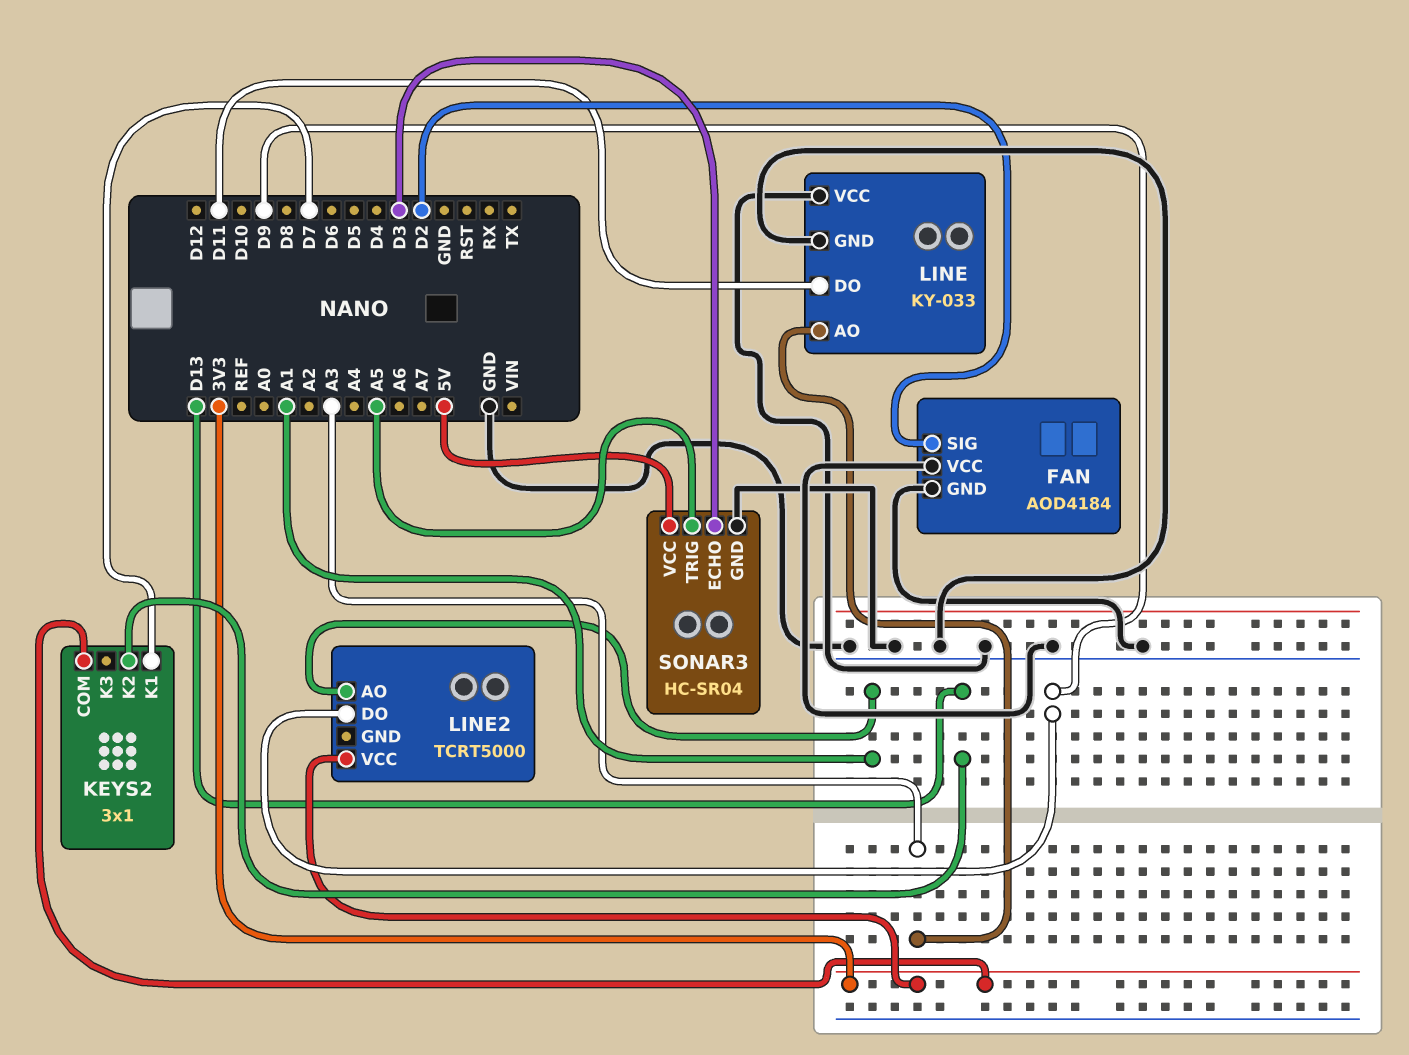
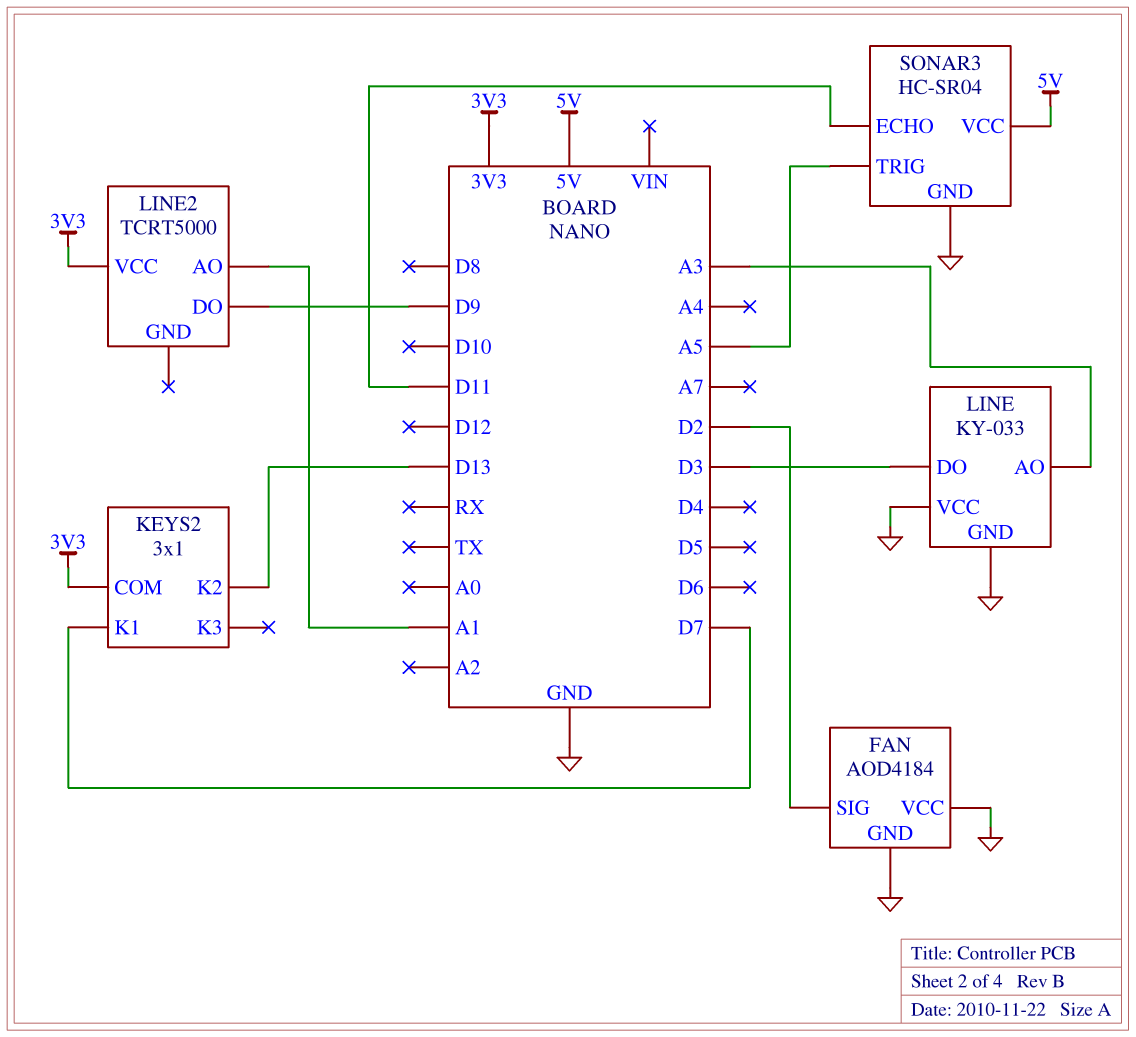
LINE pin DO: D11 -> D3
SONAR3 pin ECHO: D3 -> D11

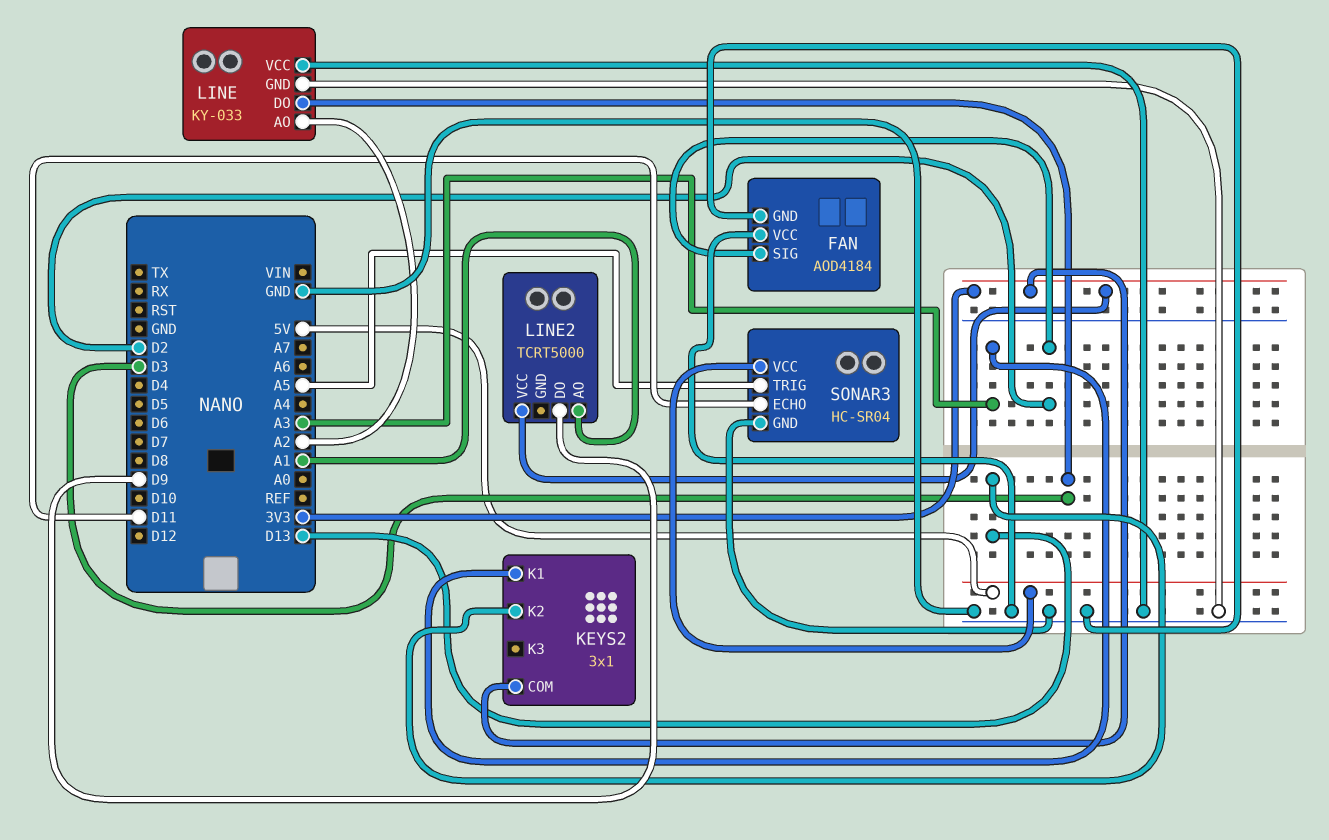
KEYS2 pin K1: D7 -> A3
LINE pin AO: A3 -> A2

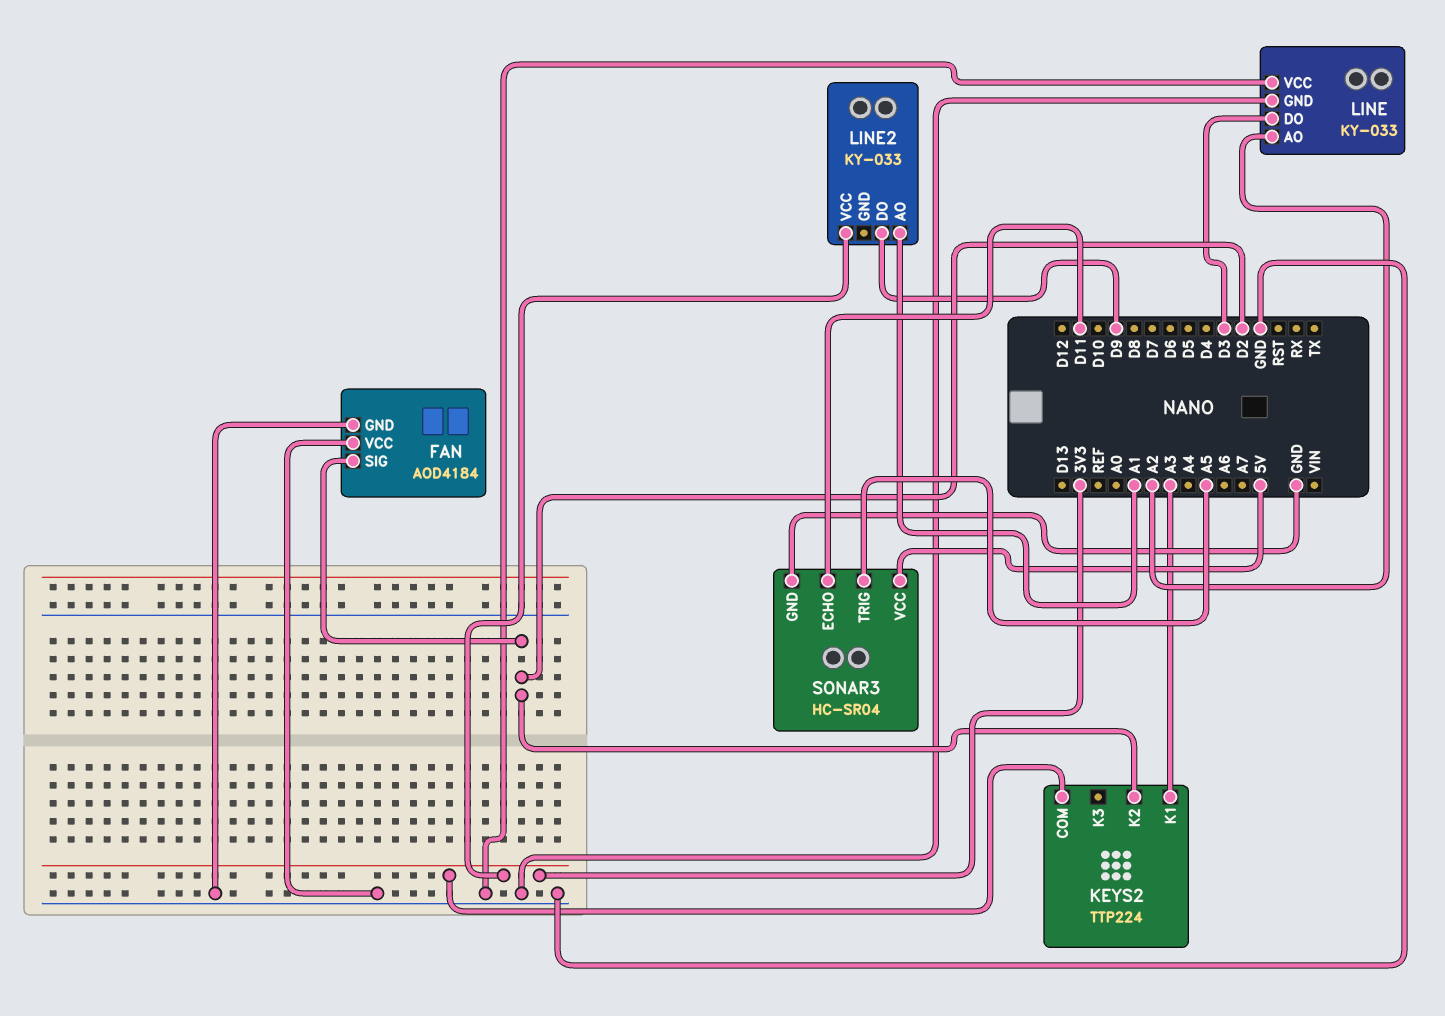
KEYS2: 3x1 -> TTP224
KEYS2 pin K2: D13 -> D2
LINE2: TCRT5000 -> KY-033

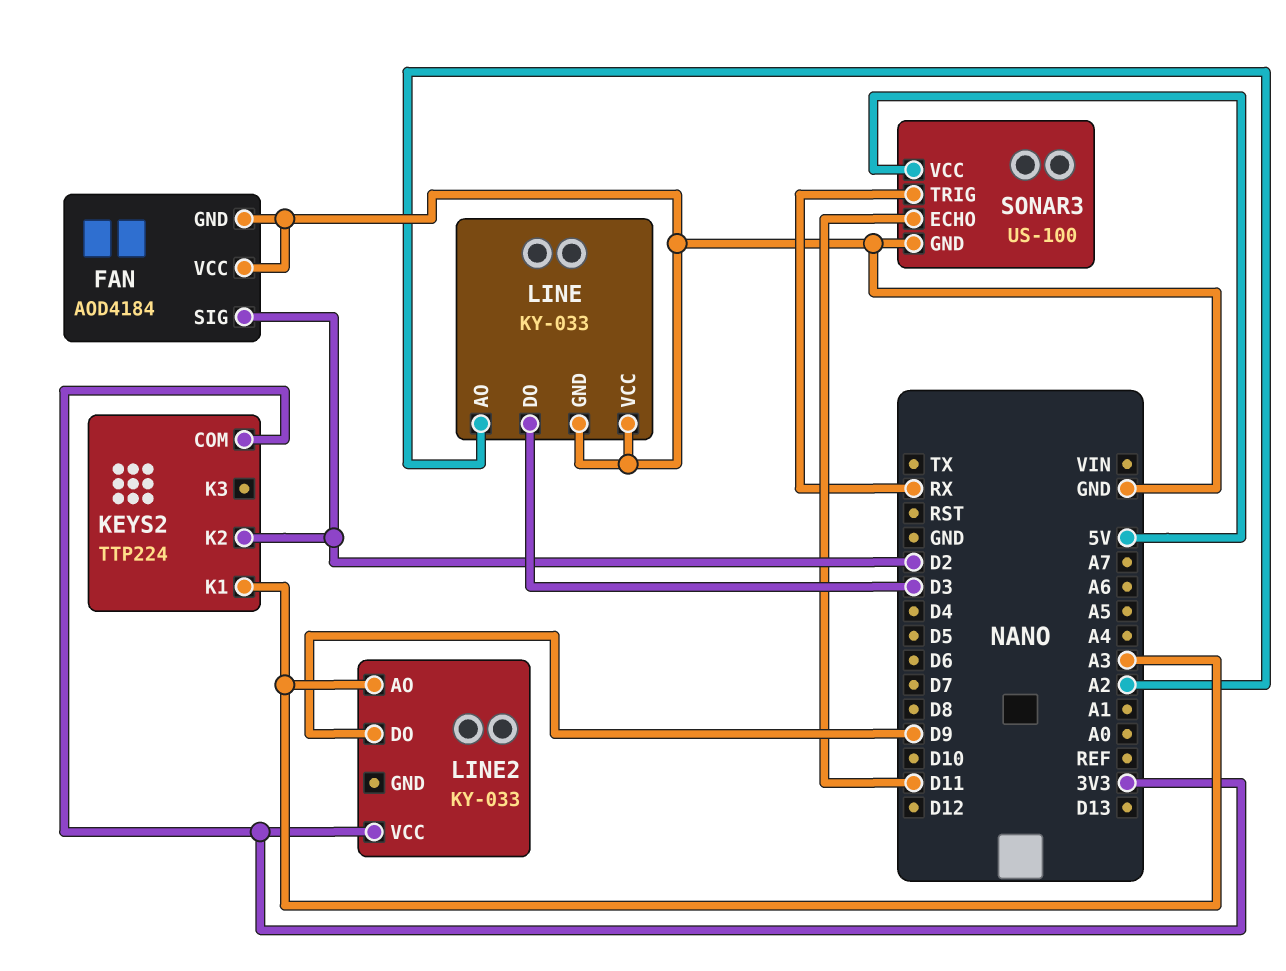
LINE2 pin AO: A1 -> A3
SONAR3: HC-SR04 -> US-100
SONAR3 pin TRIG: A5 -> RX

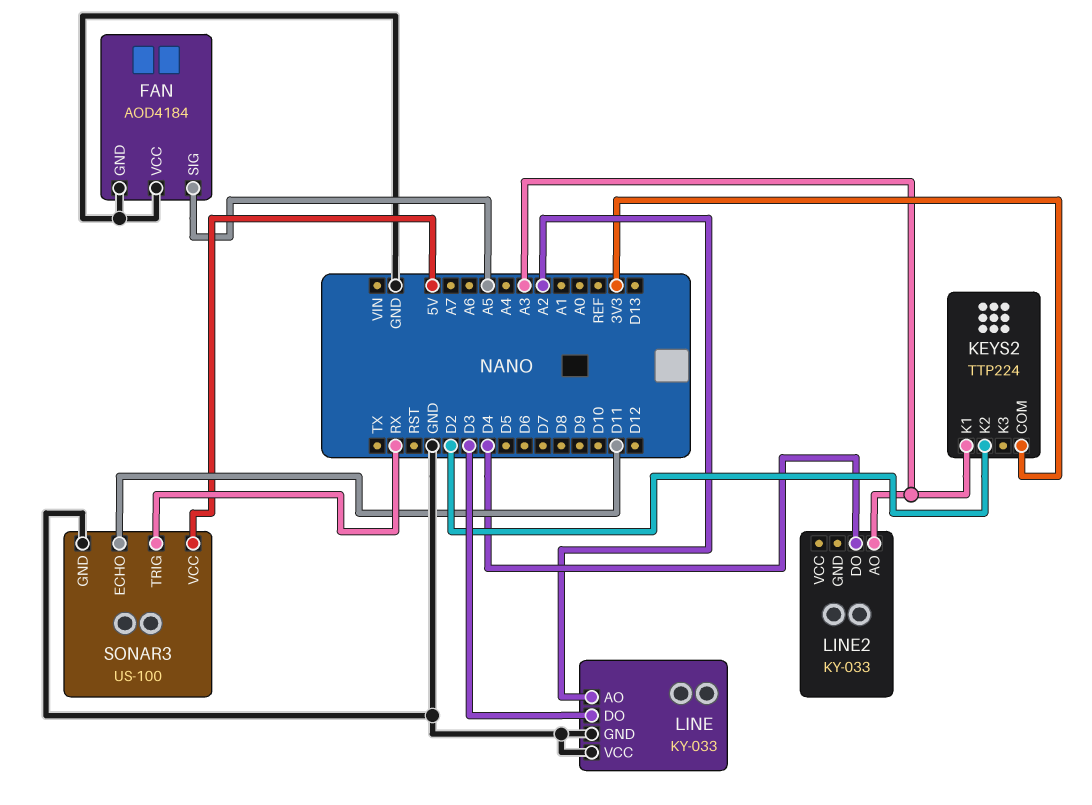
FAN pin SIG: D2 -> A5
LINE2 pin DO: D9 -> D4
LINE2 pin VCC: 3V3 -> none

